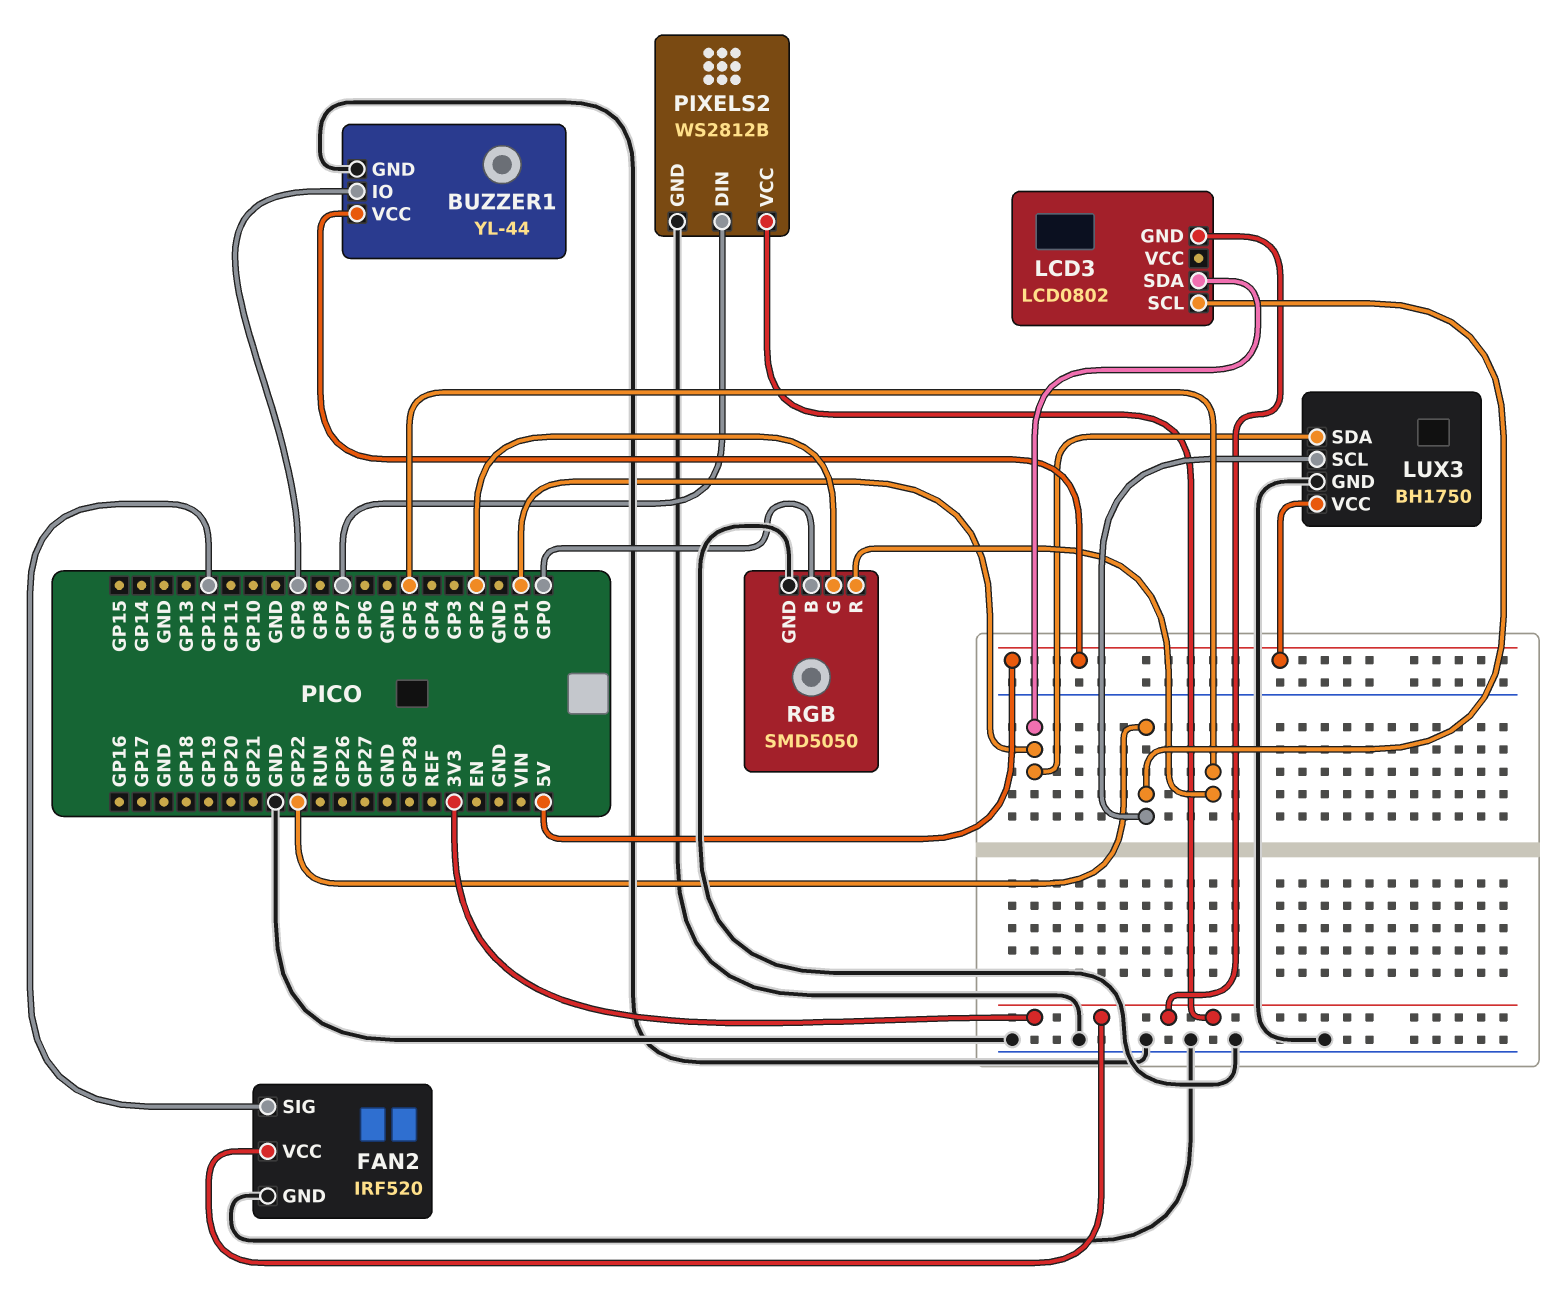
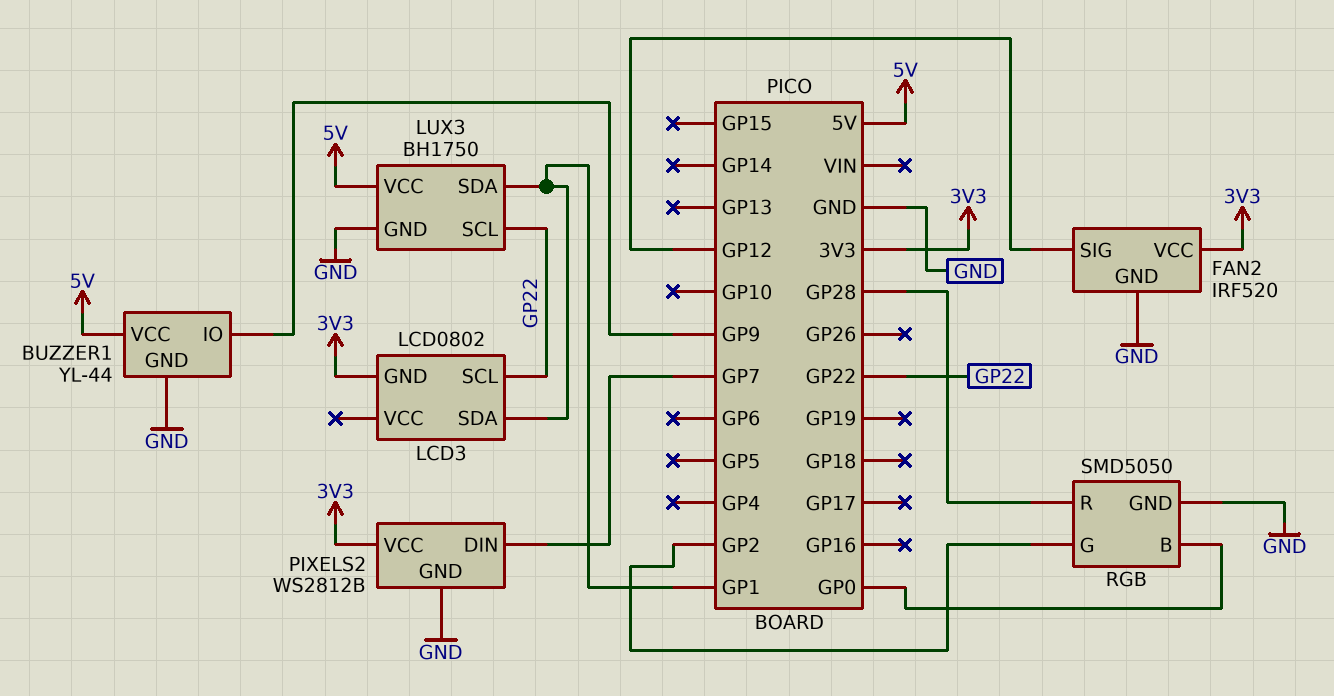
RGB pin R: GP5 -> GP28

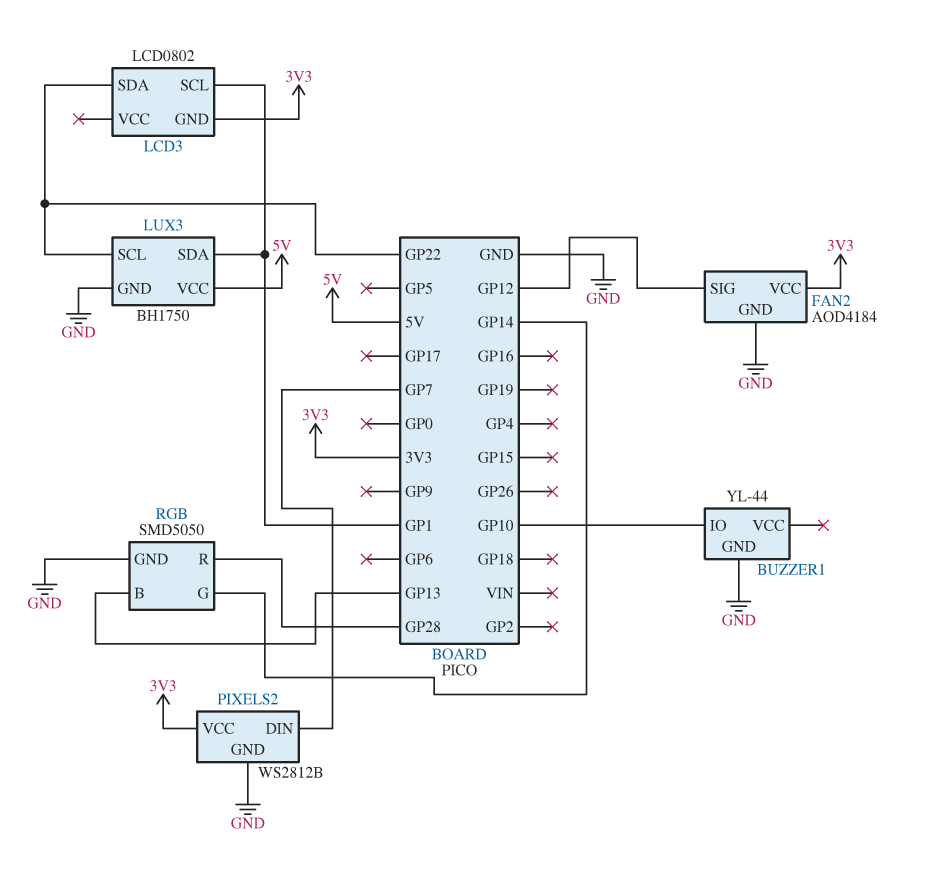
BUZZER1 pin IO: GP9 -> GP10
BUZZER1 pin VCC: 5V -> none
FAN2: IRF520 -> AOD4184
LCD3 pin SCL: GP22 -> GP1
LCD3 pin SDA: GP1 -> GP22
RGB pin B: GP0 -> GP13
RGB pin G: GP2 -> GP14

